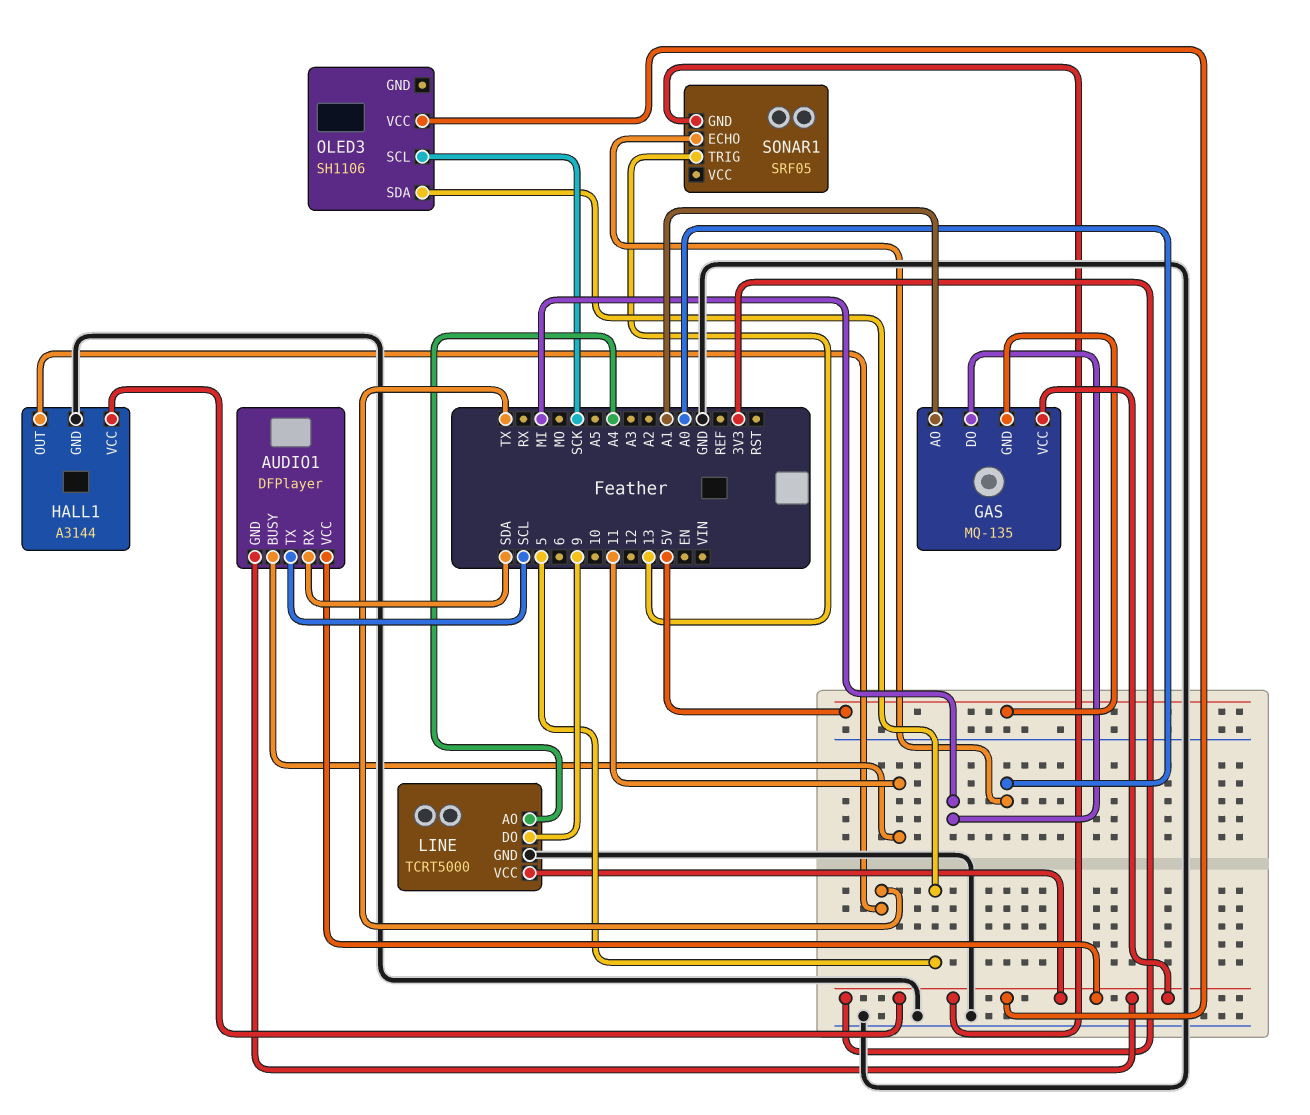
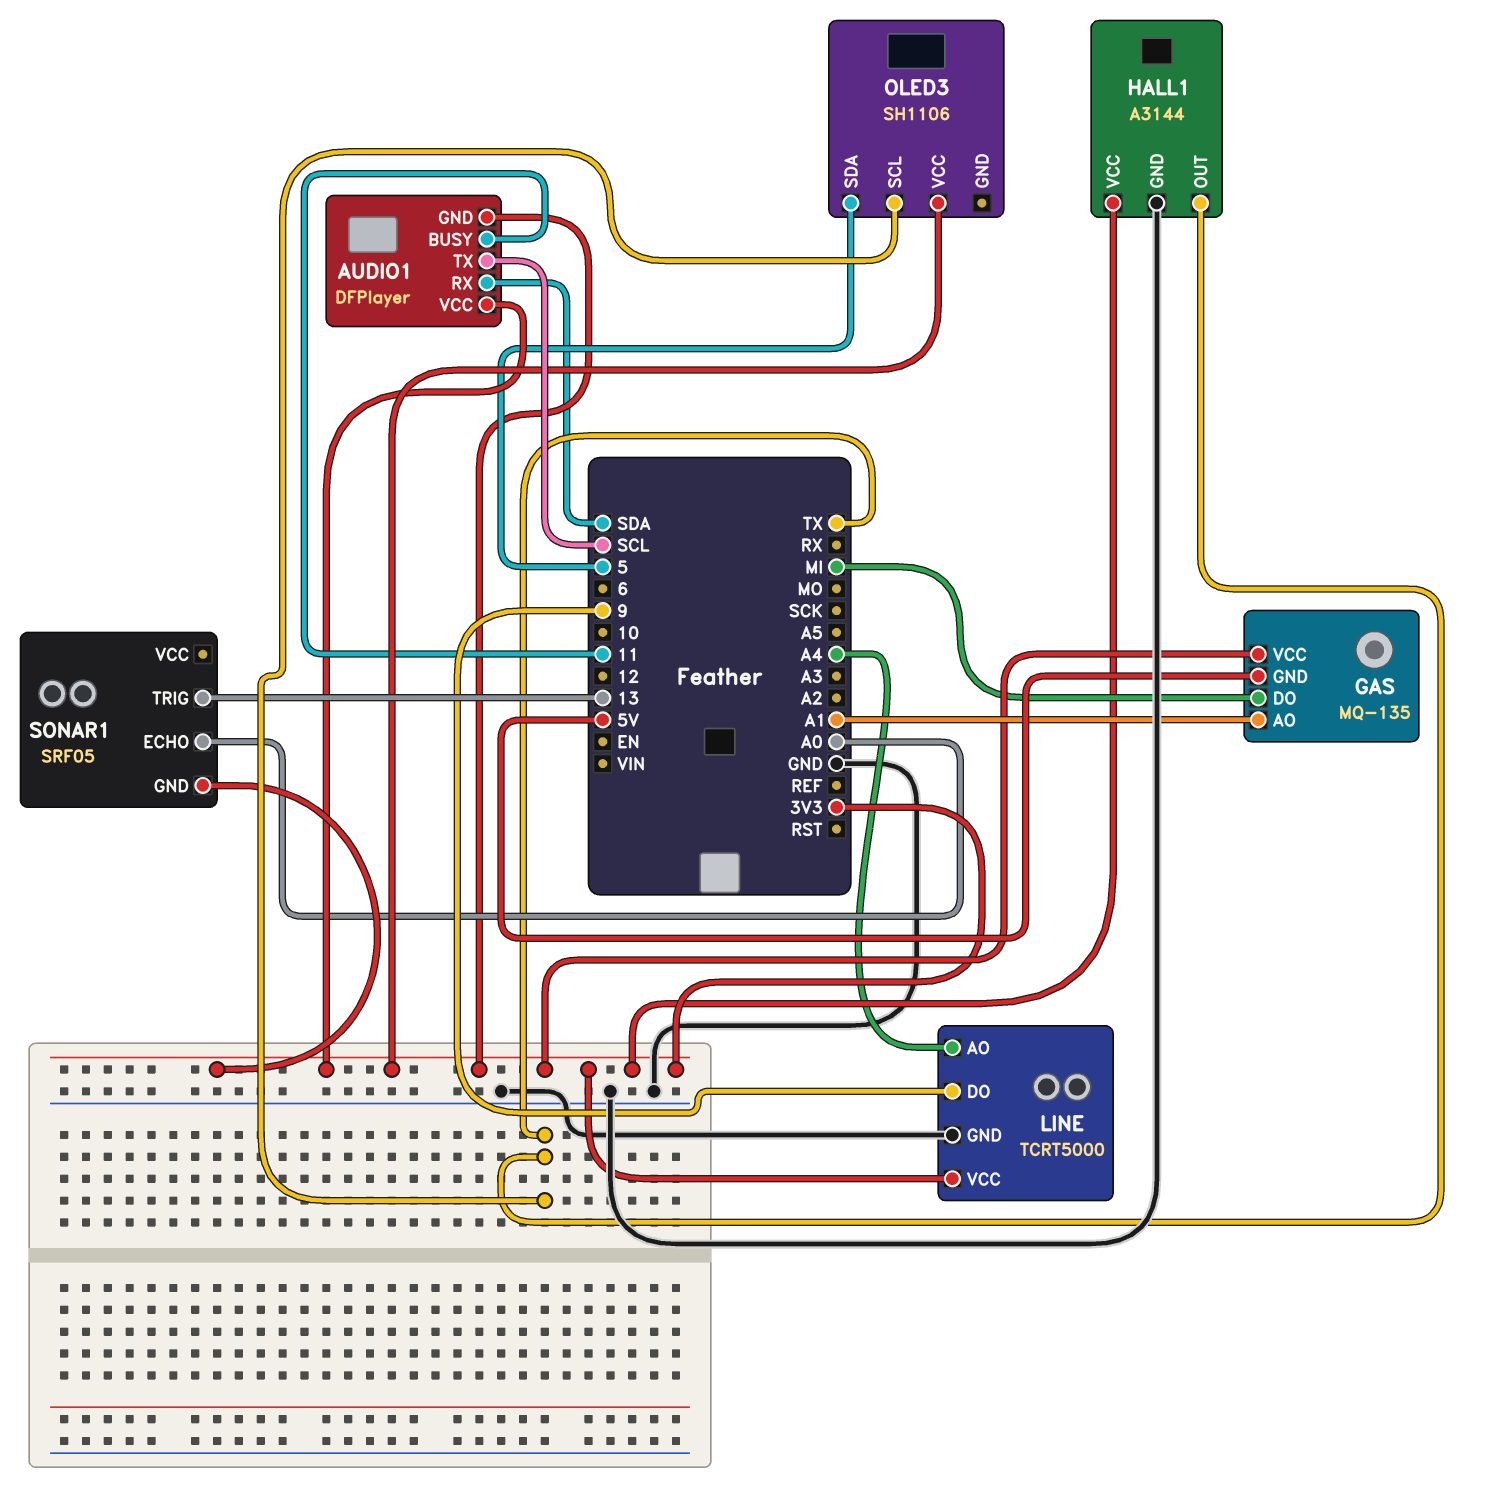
OLED3 pin SCL: SCK -> TX

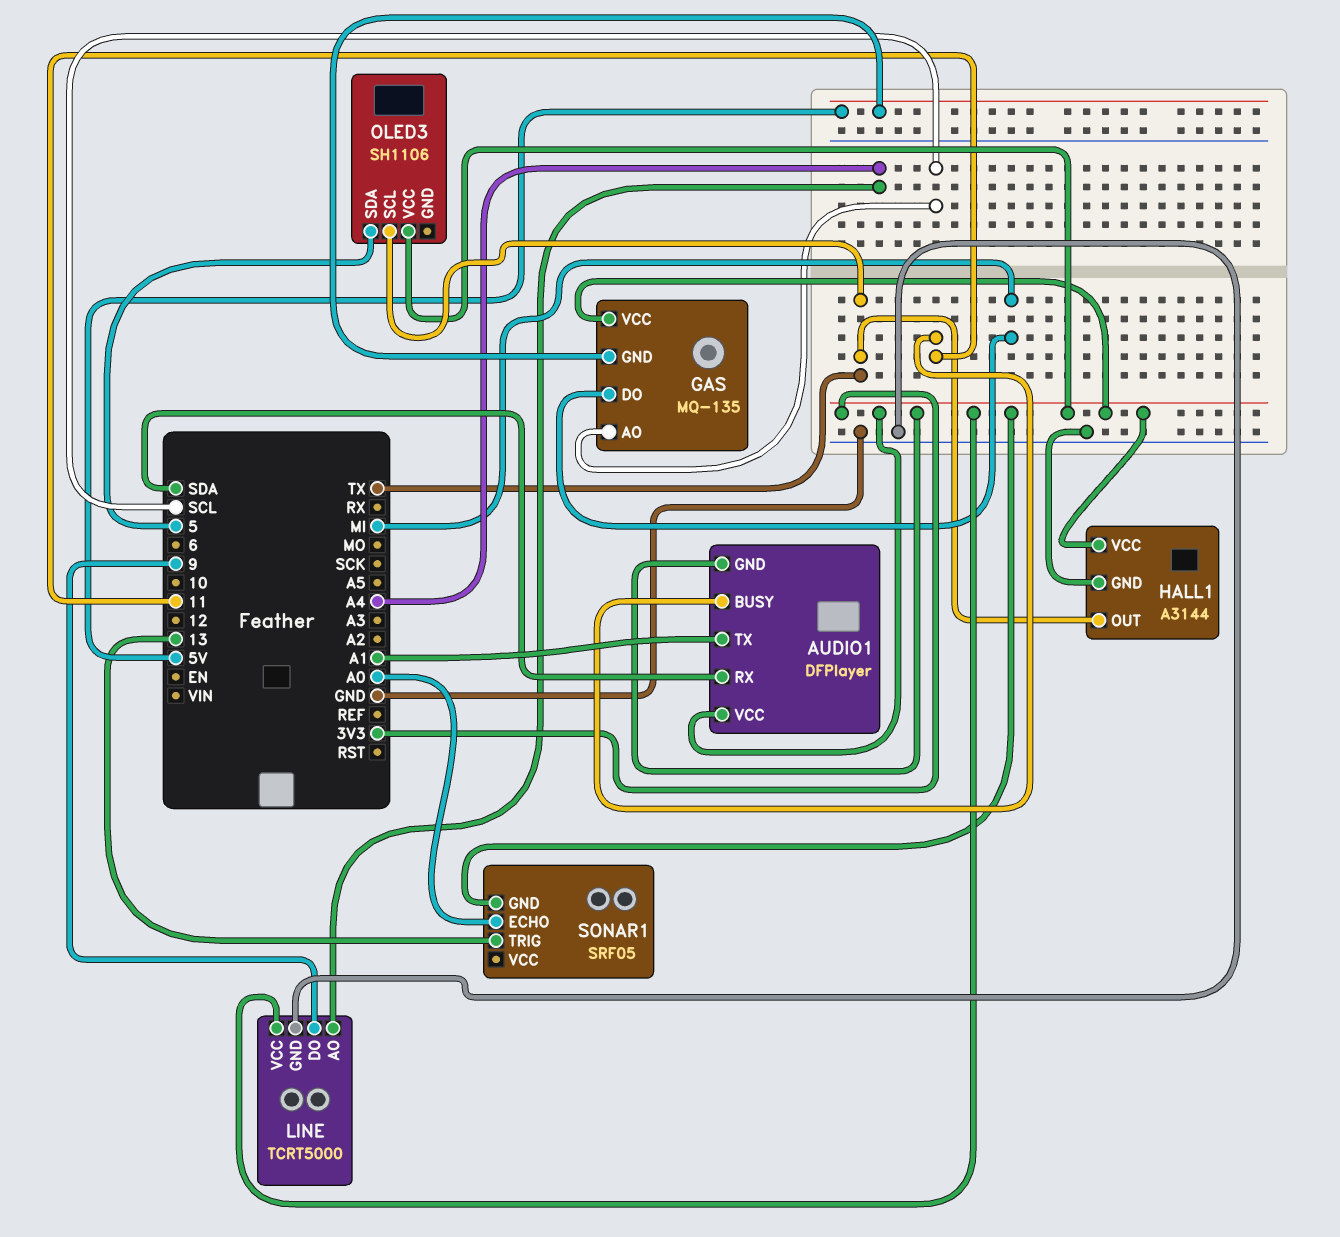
AUDIO1 pin TX: SCL -> A1
GAS pin AO: A1 -> SCL

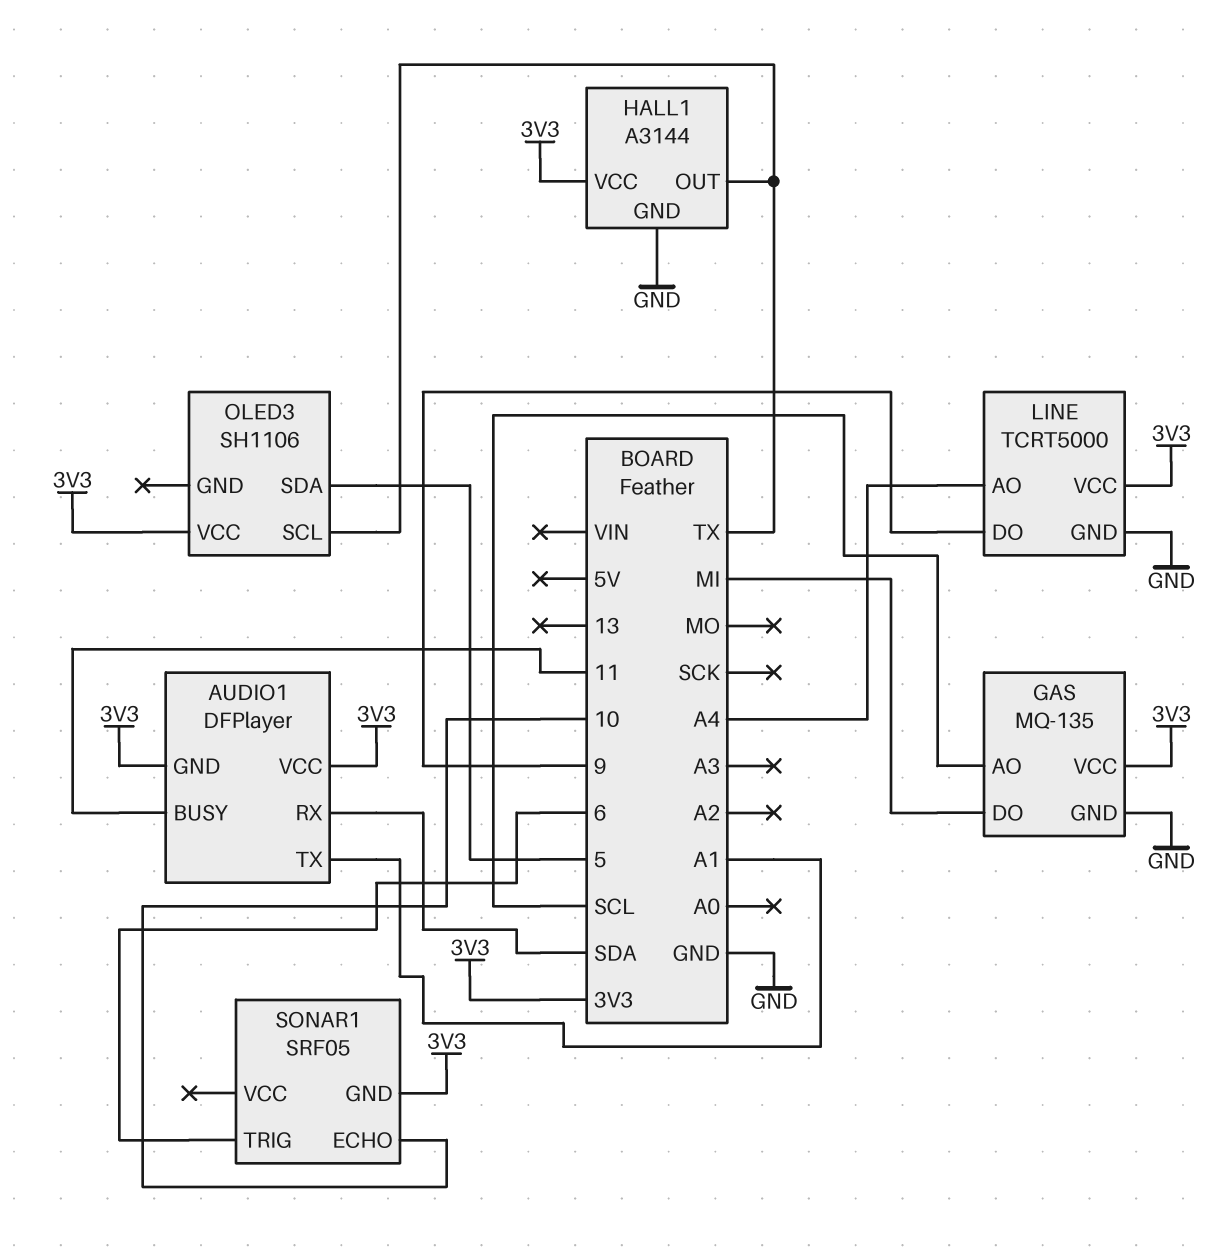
GAS pin GND: 5V -> GND
SONAR1 pin ECHO: A0 -> 10
SONAR1 pin TRIG: 13 -> 6

